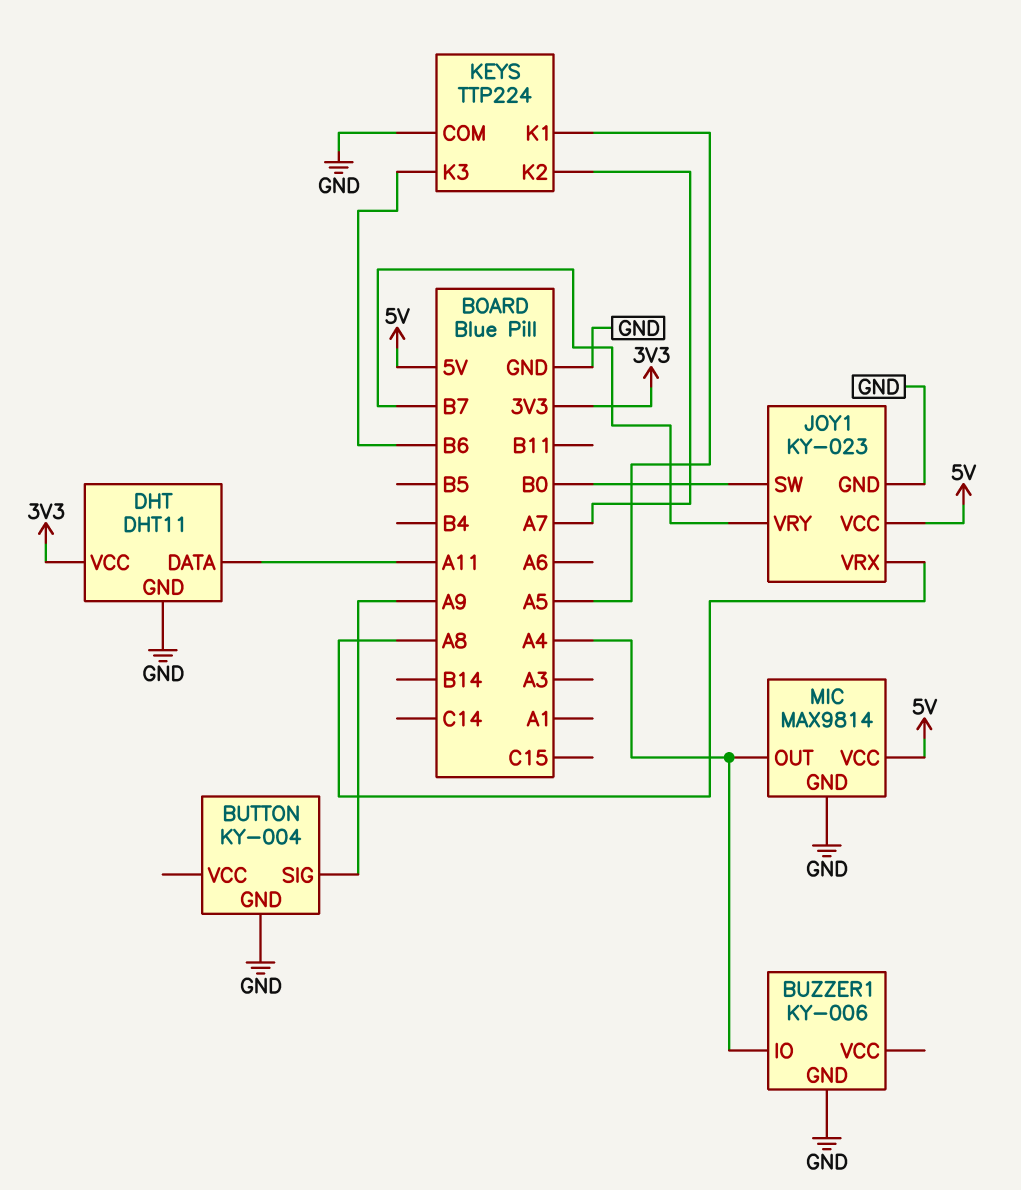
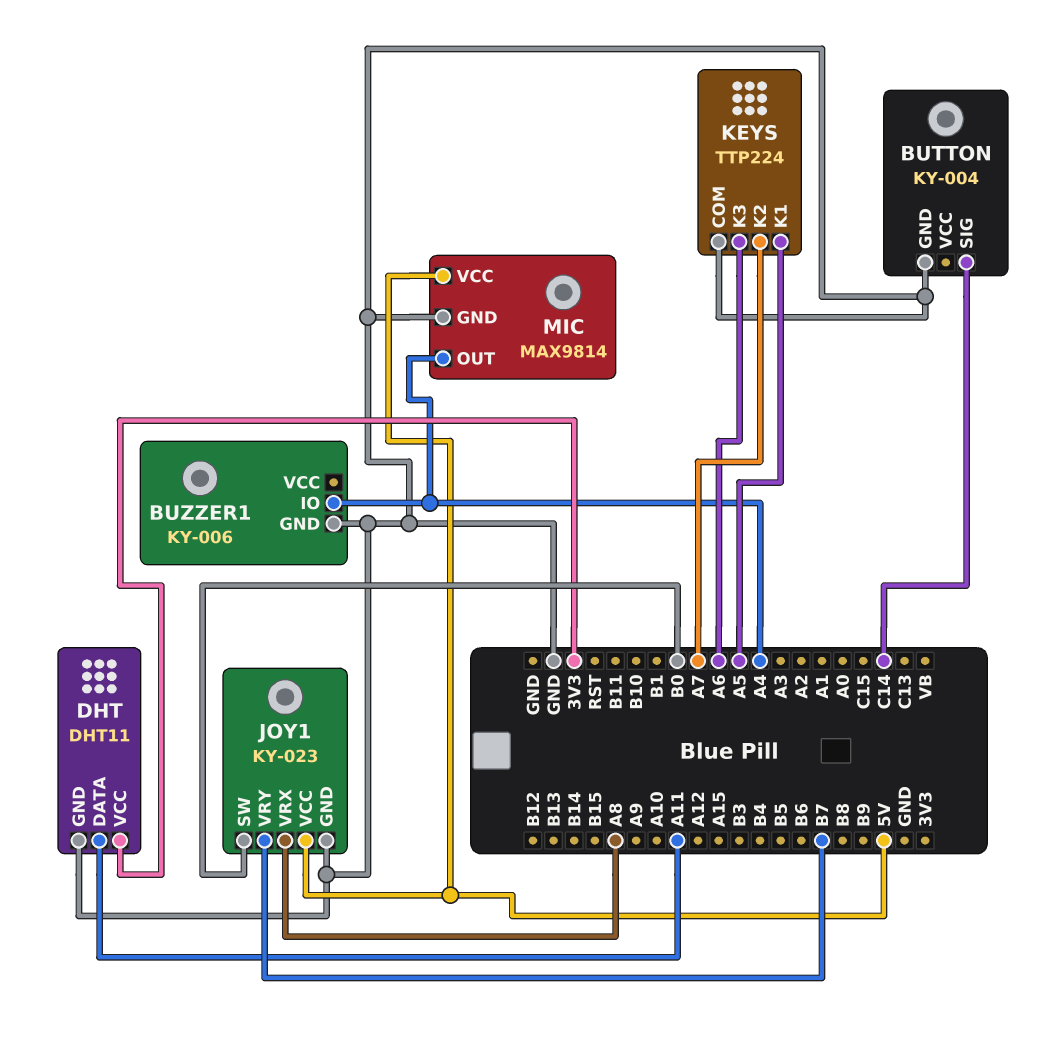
BUTTON pin SIG: A9 -> C14
KEYS pin K3: B6 -> A6

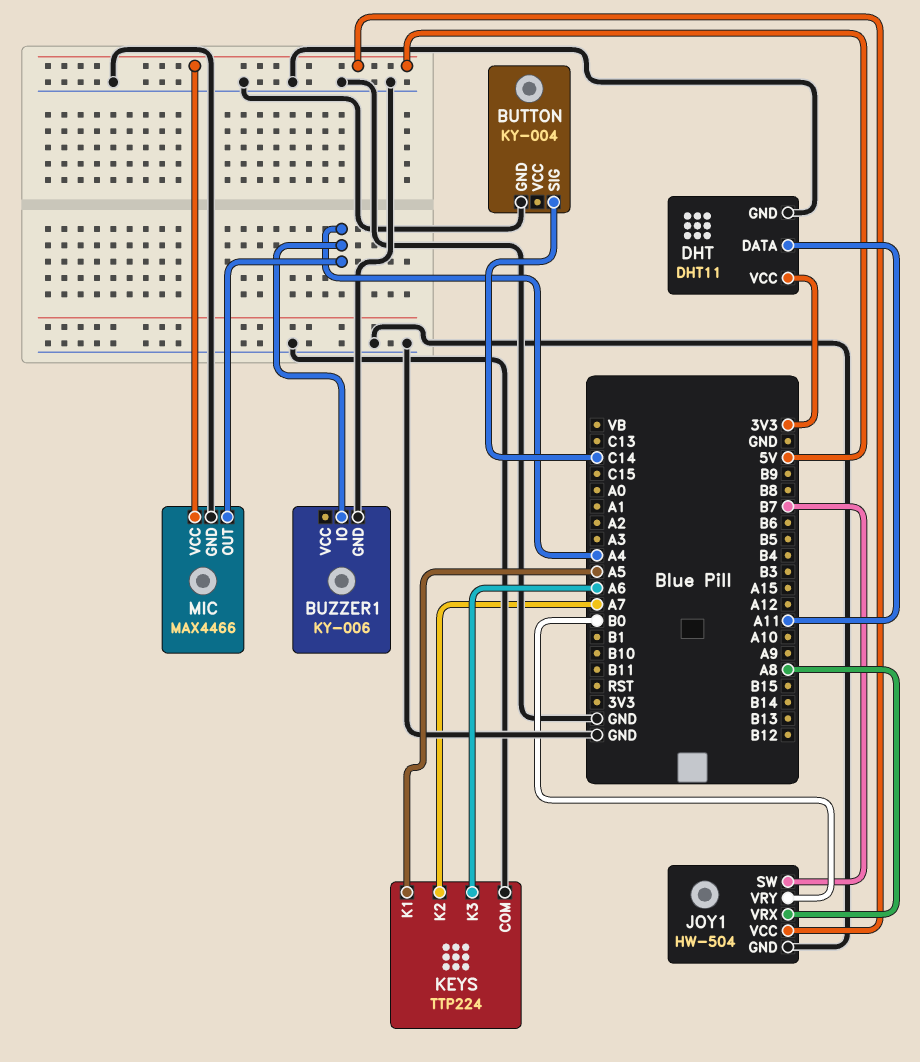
JOY1: KY-023 -> HW-504
JOY1 pin SW: B0 -> B7
JOY1 pin VRY: B7 -> B0
MIC: MAX9814 -> MAX4466

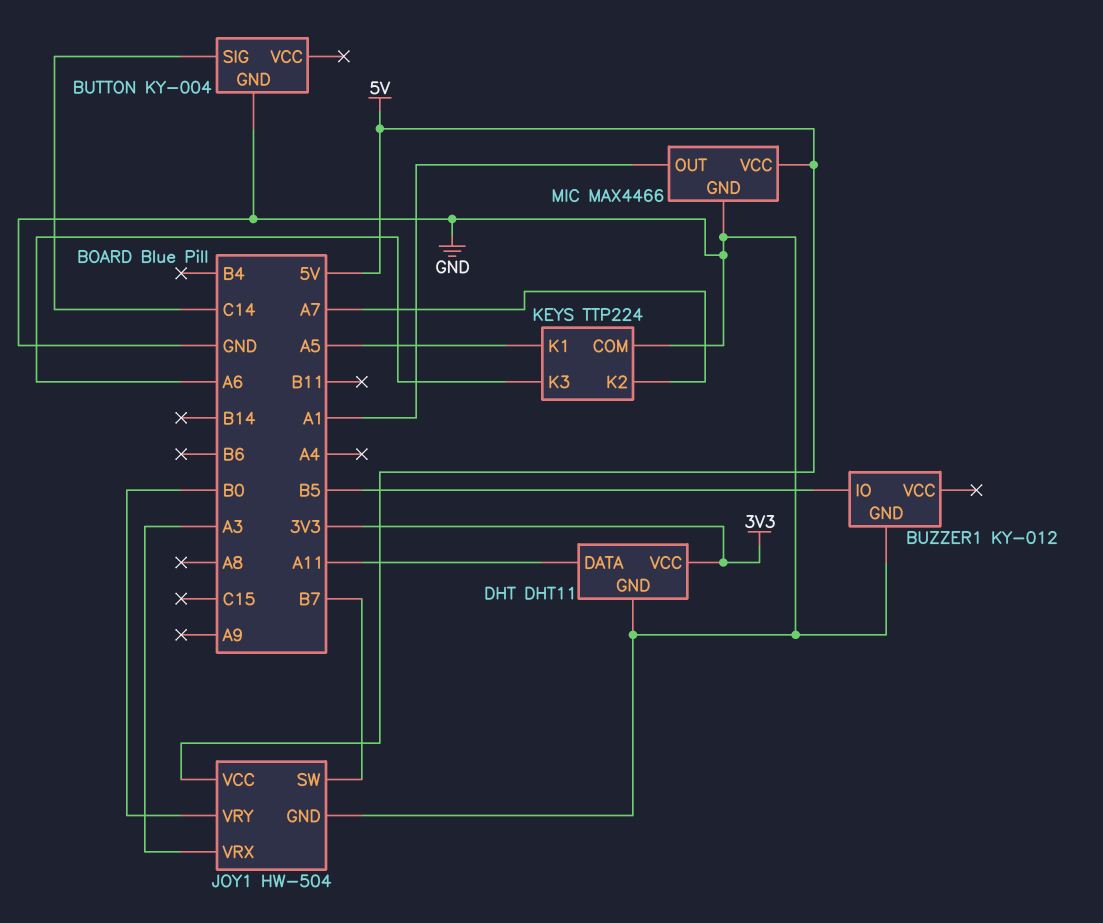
BUZZER1: KY-006 -> KY-012
BUZZER1 pin IO: A4 -> B5
JOY1 pin VRX: A8 -> A3
MIC pin OUT: A4 -> A1

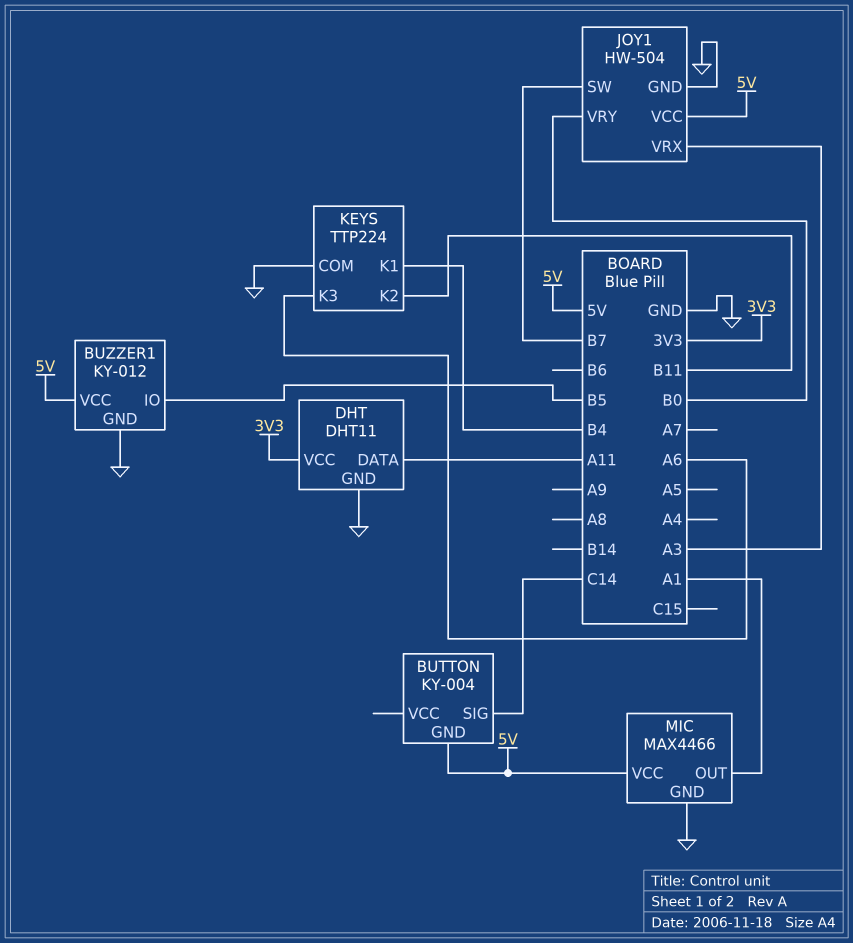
BUTTON pin GND: GND -> 5V
BUZZER1 pin VCC: none -> 5V
KEYS pin K1: A5 -> B4
KEYS pin K2: A7 -> B11

